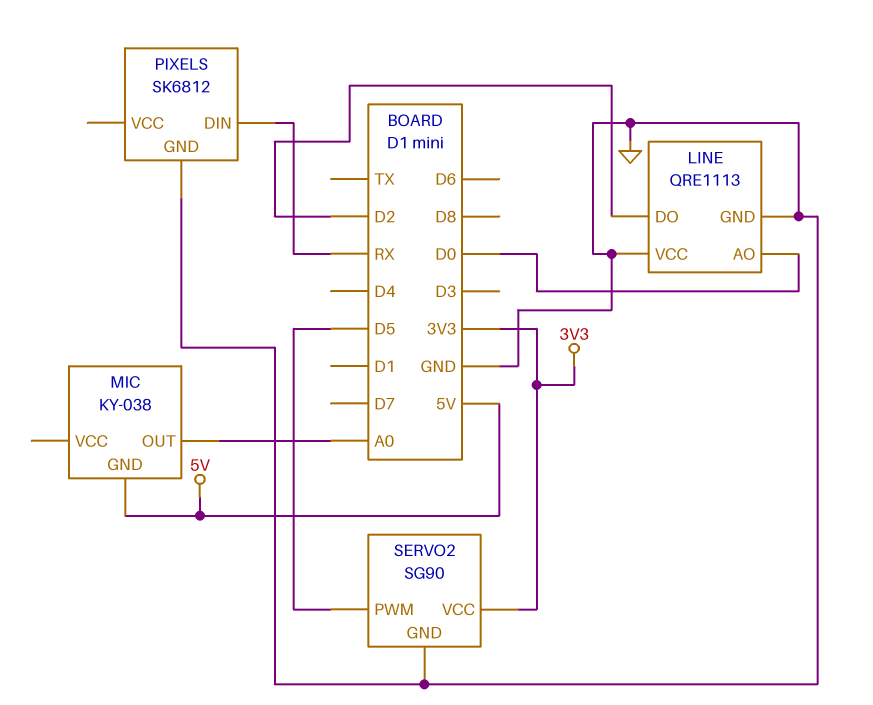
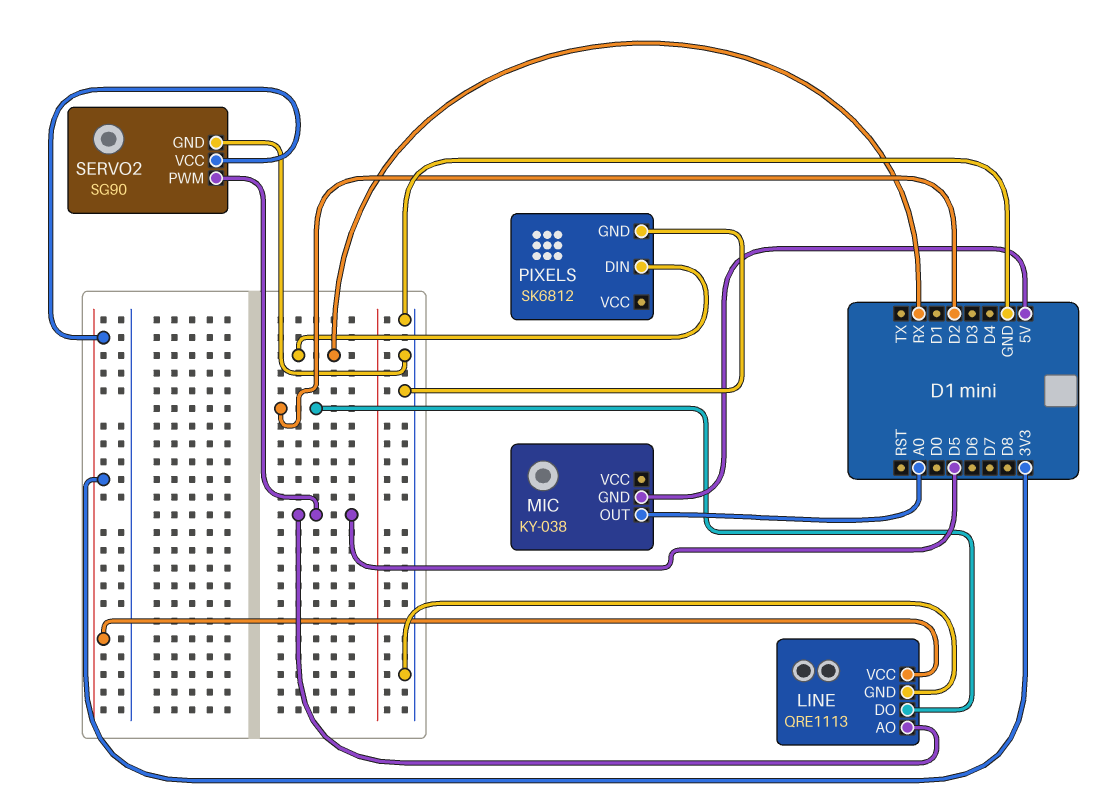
LINE pin AO: D0 -> D5
LINE pin VCC: GND -> 3V3

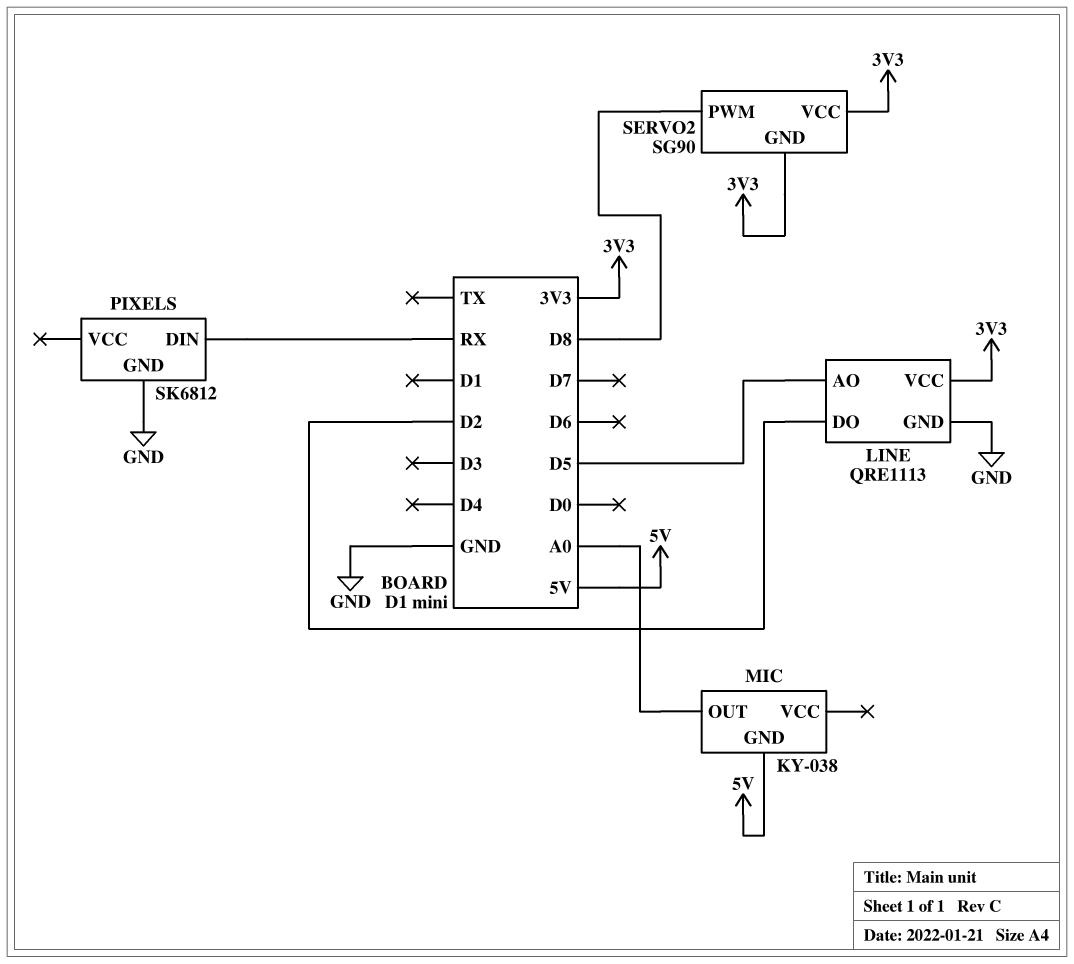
SERVO2 pin GND: GND -> 3V3
SERVO2 pin PWM: D5 -> D8

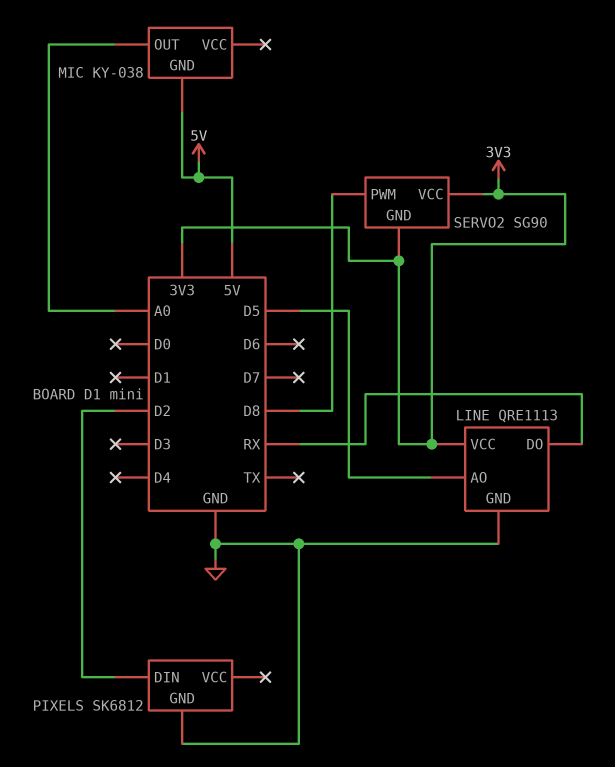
LINE pin DO: D2 -> RX
PIXELS pin DIN: RX -> D2

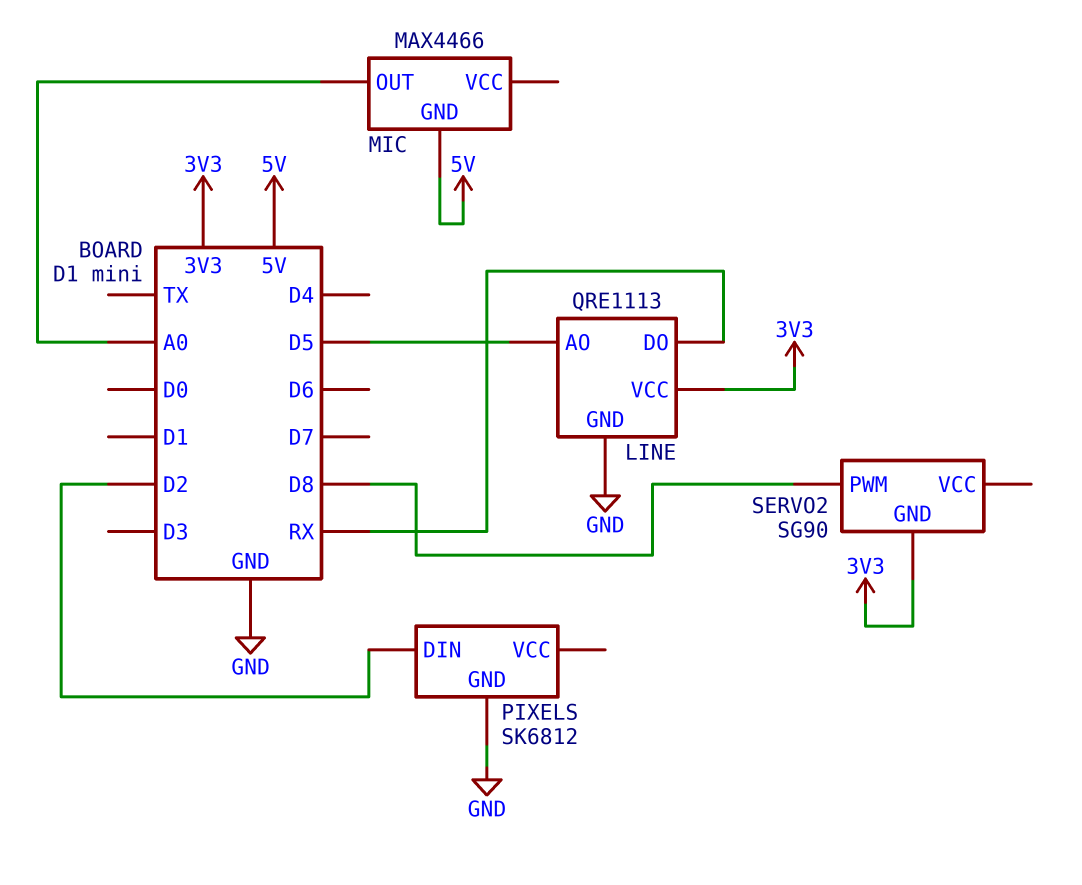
MIC: KY-038 -> MAX4466
SERVO2 pin VCC: 3V3 -> none

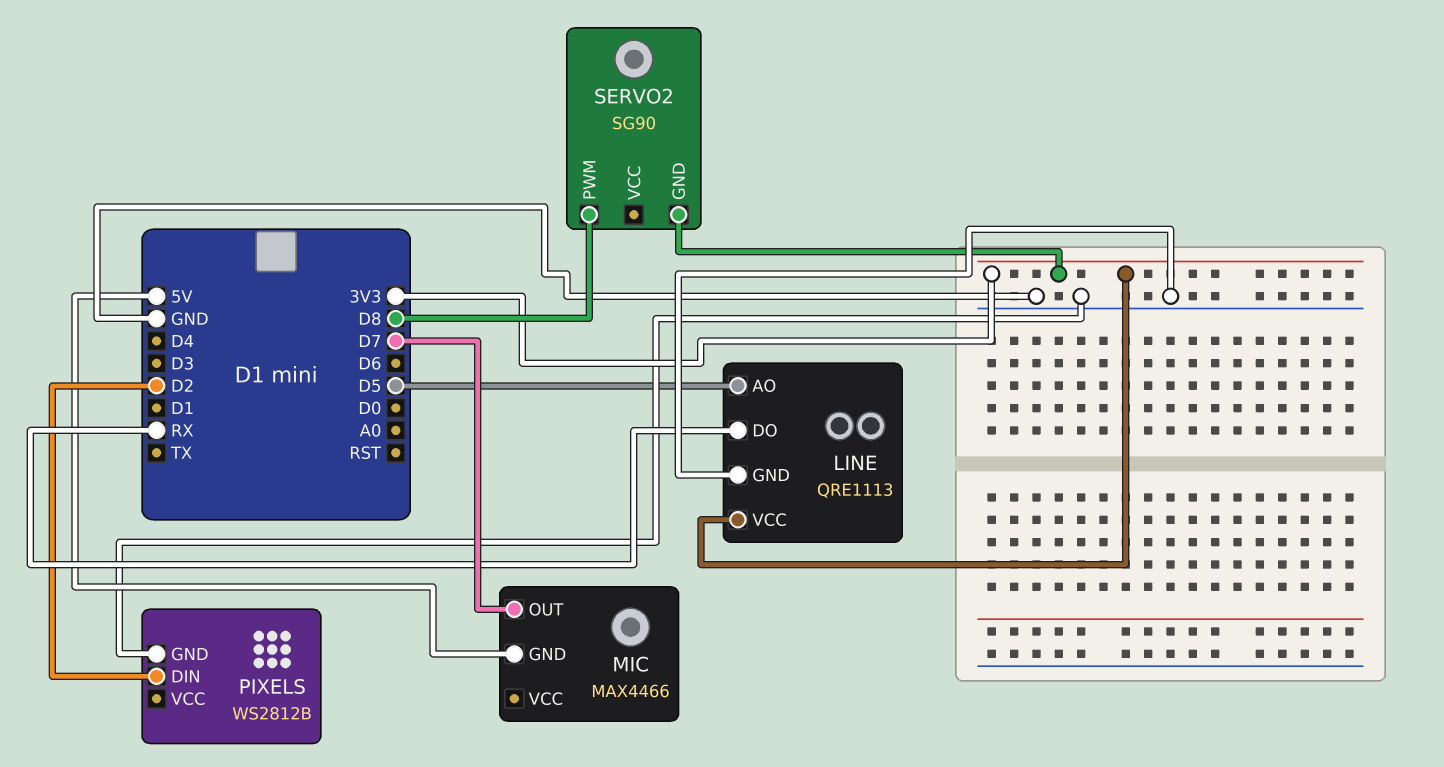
MIC pin OUT: A0 -> D7
PIXELS: SK6812 -> WS2812B

